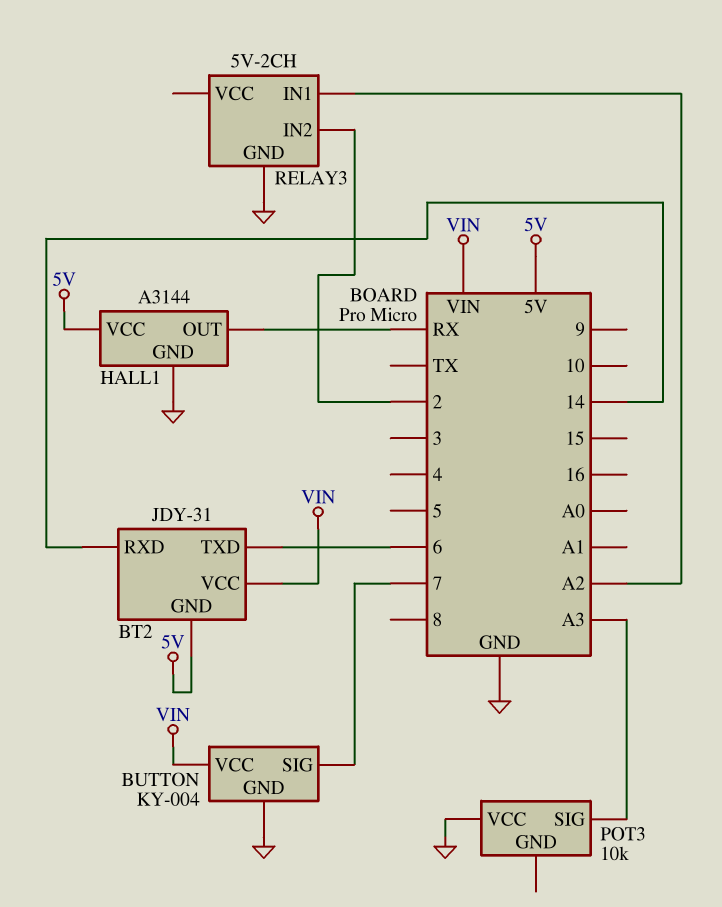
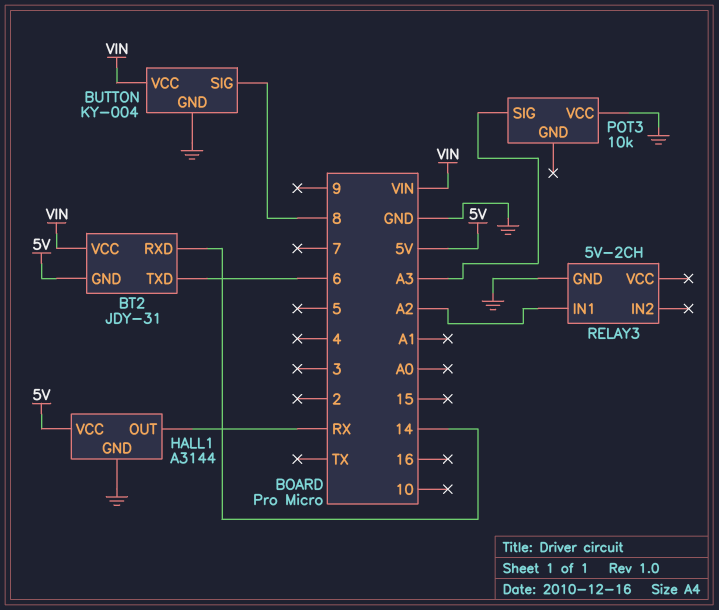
BUTTON pin SIG: 7 -> 8
RELAY3 pin IN2: 2 -> none

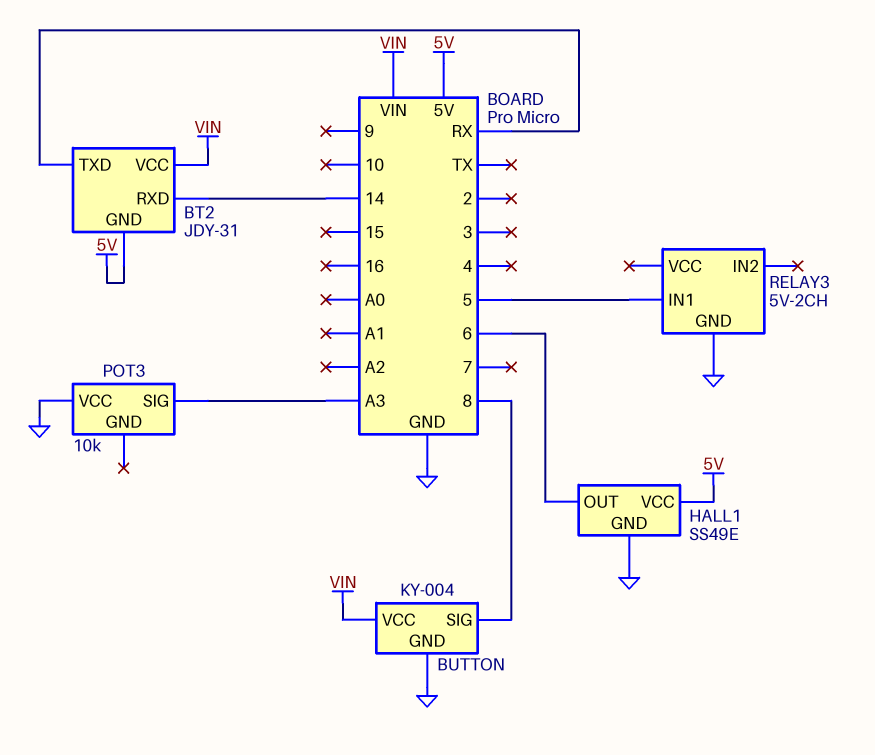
BT2 pin TXD: 6 -> RX
HALL1: A3144 -> SS49E
HALL1 pin OUT: RX -> 6
RELAY3 pin IN1: A2 -> 5

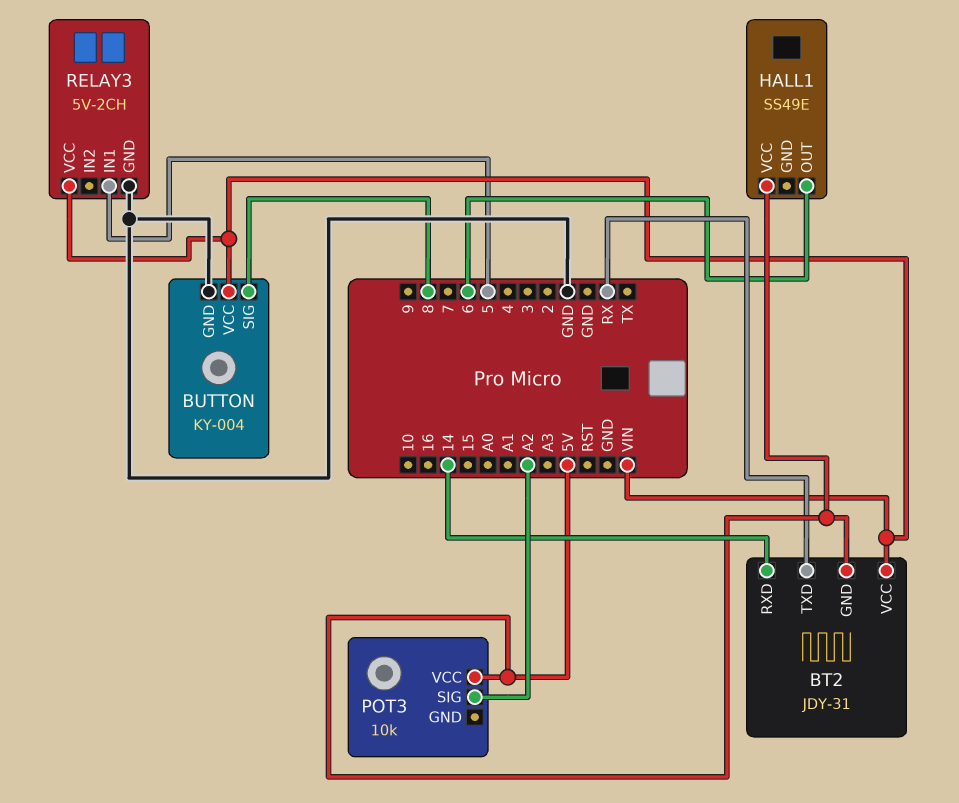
HALL1 pin GND: GND -> none
POT3 pin SIG: A3 -> A2
POT3 pin VCC: GND -> 5V
RELAY3 pin VCC: none -> VIN

